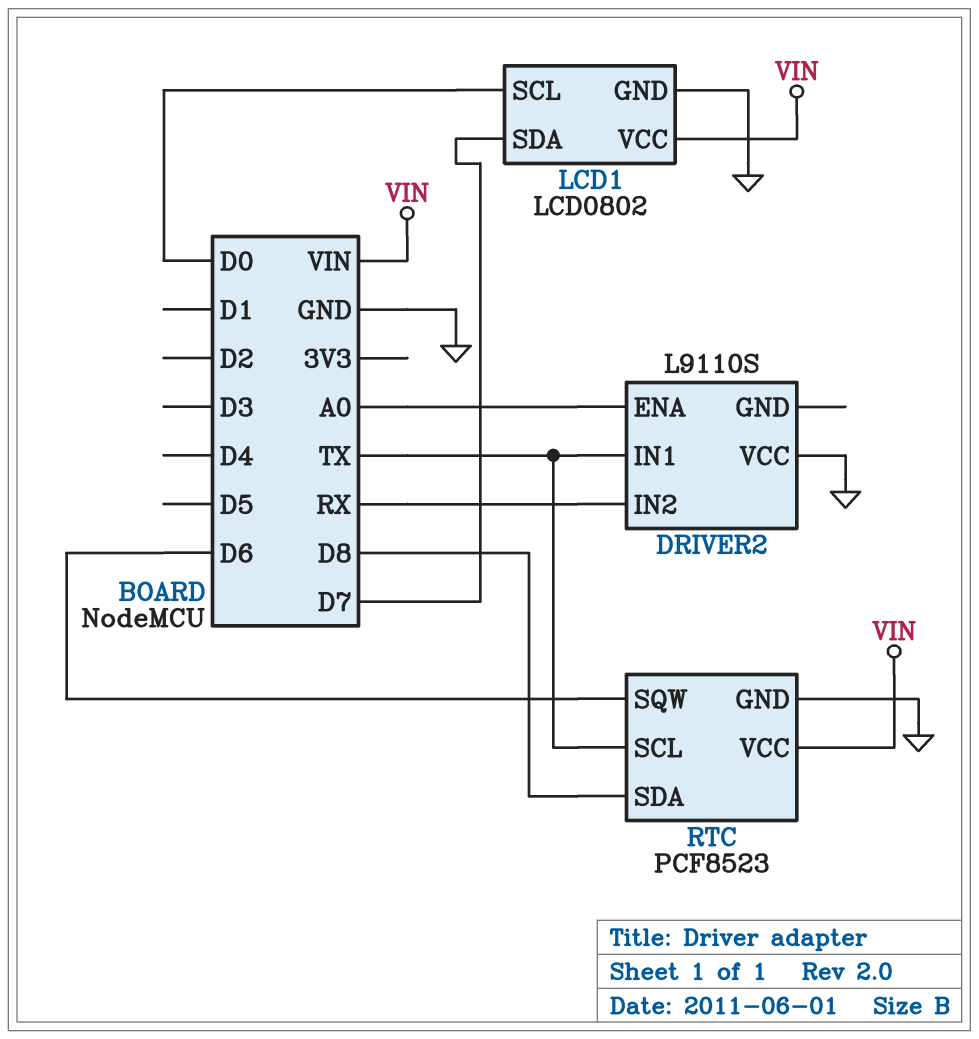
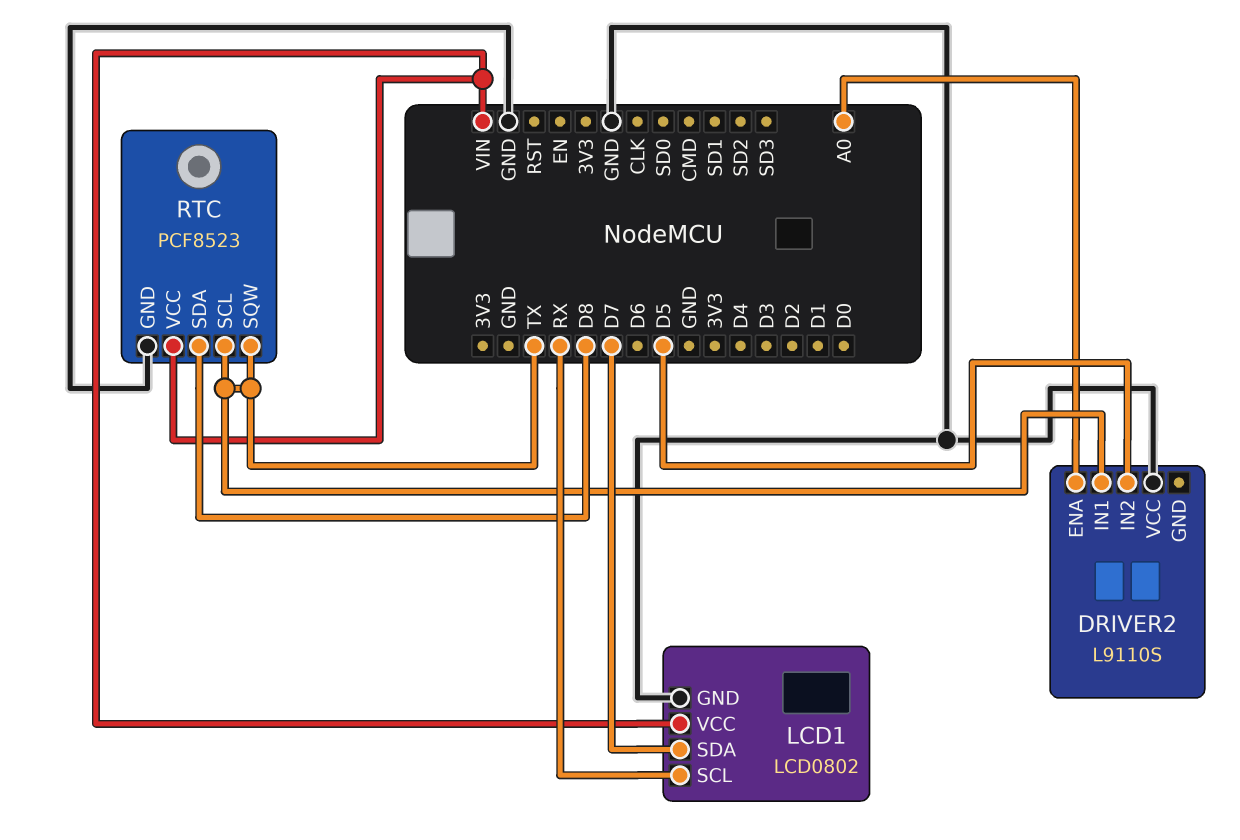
DRIVER2 pin IN2: RX -> D5
LCD1 pin SCL: D0 -> RX
RTC pin SQW: D6 -> TX

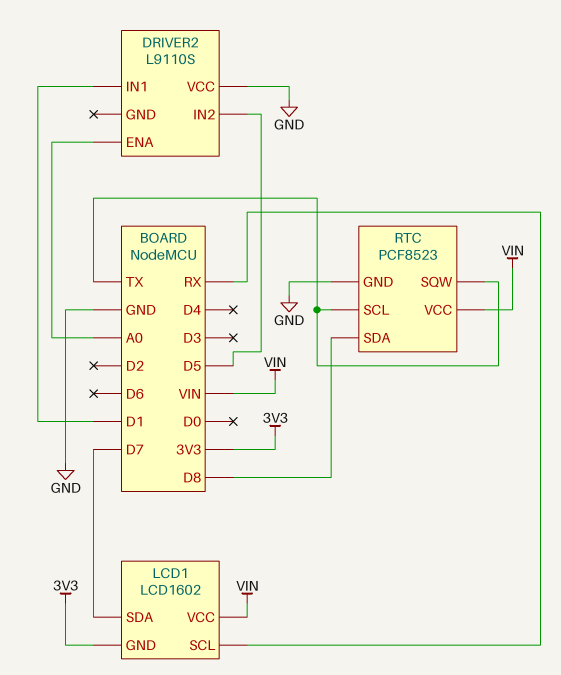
DRIVER2 pin IN1: TX -> D1
LCD1: LCD0802 -> LCD1602
LCD1 pin GND: GND -> 3V3

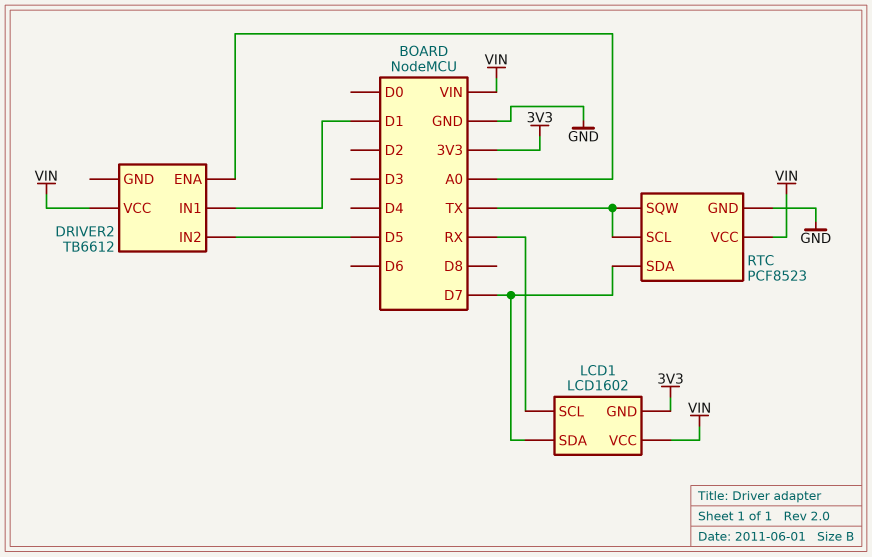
DRIVER2: L9110S -> TB6612
DRIVER2 pin VCC: GND -> VIN
RTC pin SDA: D8 -> D7

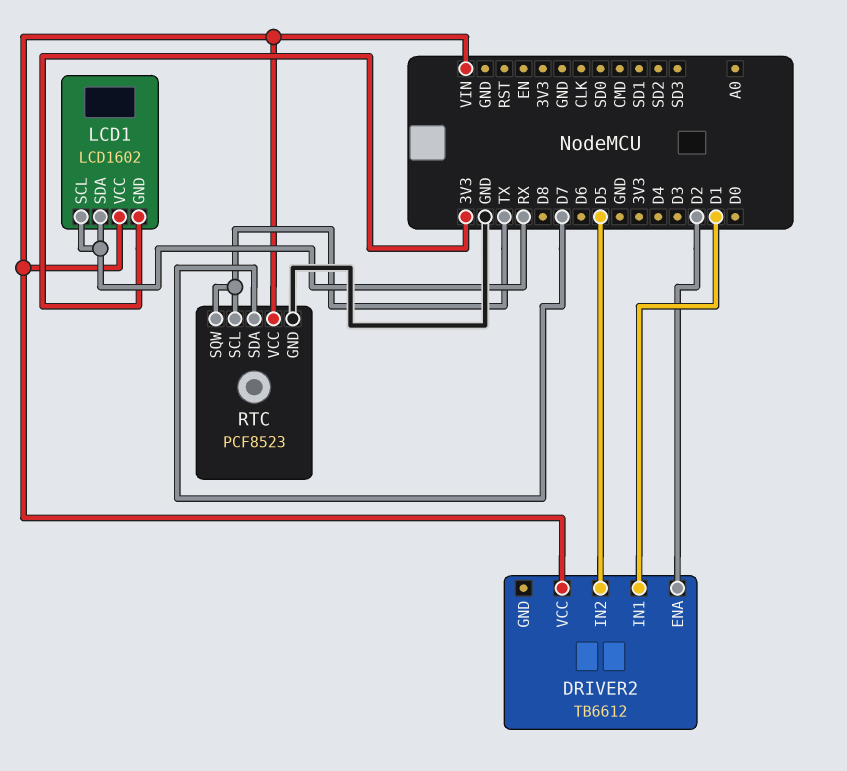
DRIVER2 pin ENA: A0 -> D2
LCD1 pin SDA: D7 -> RX

